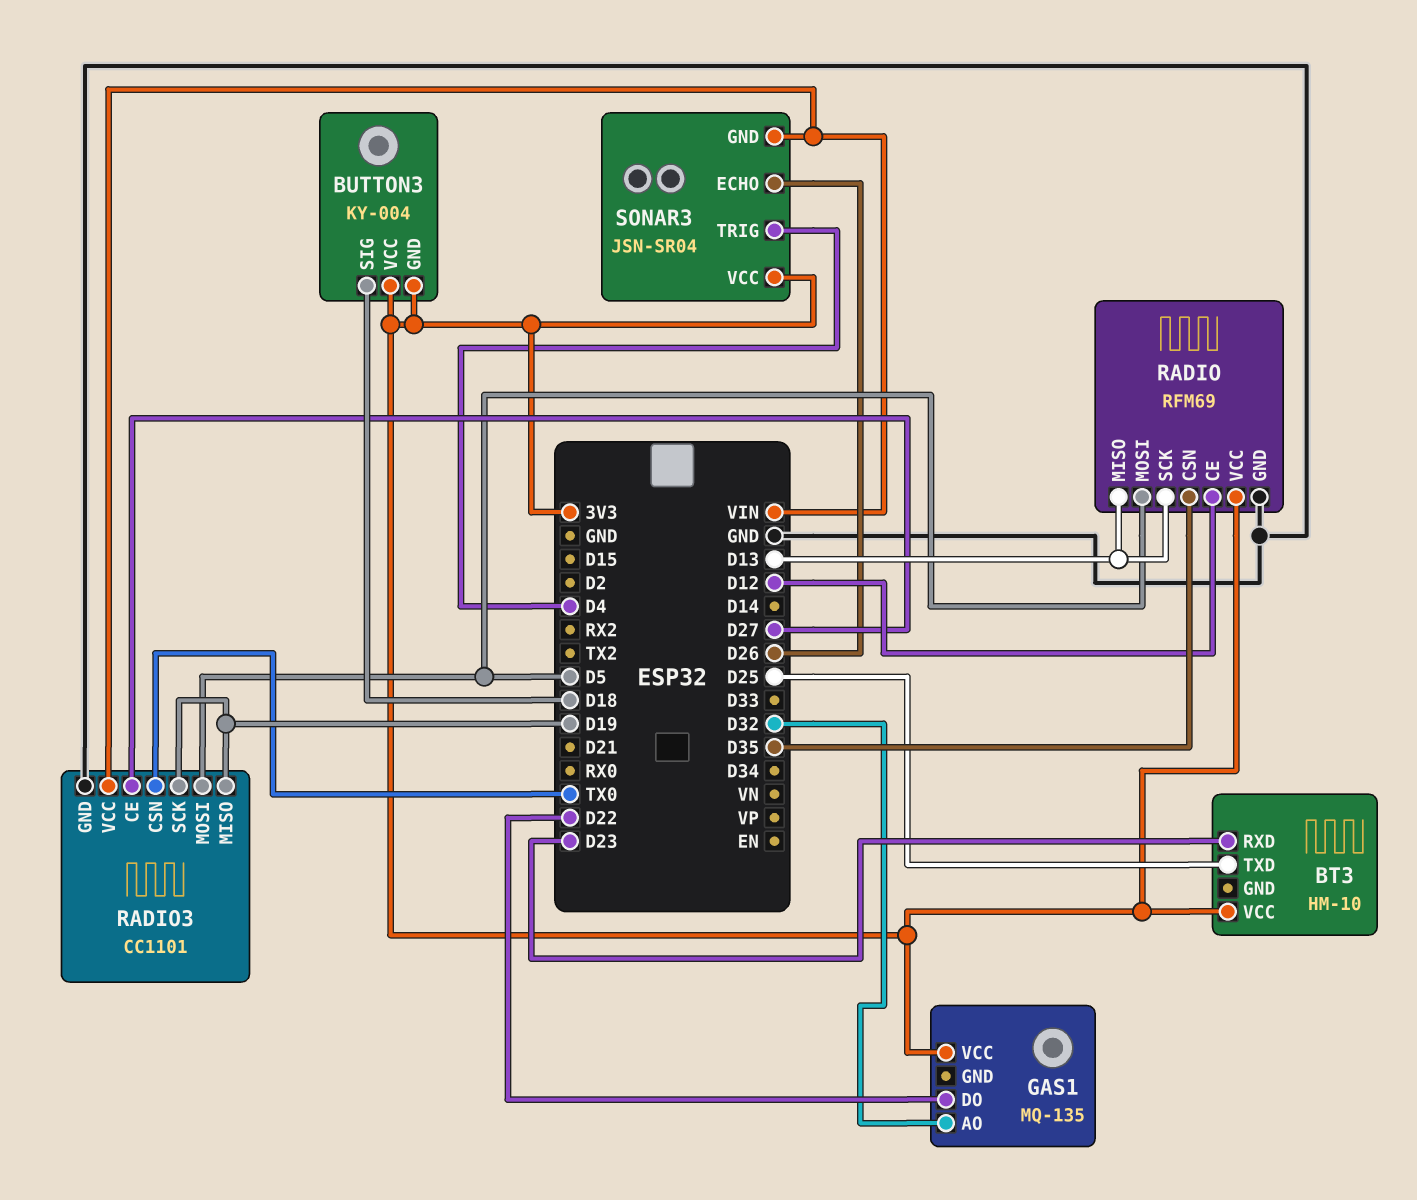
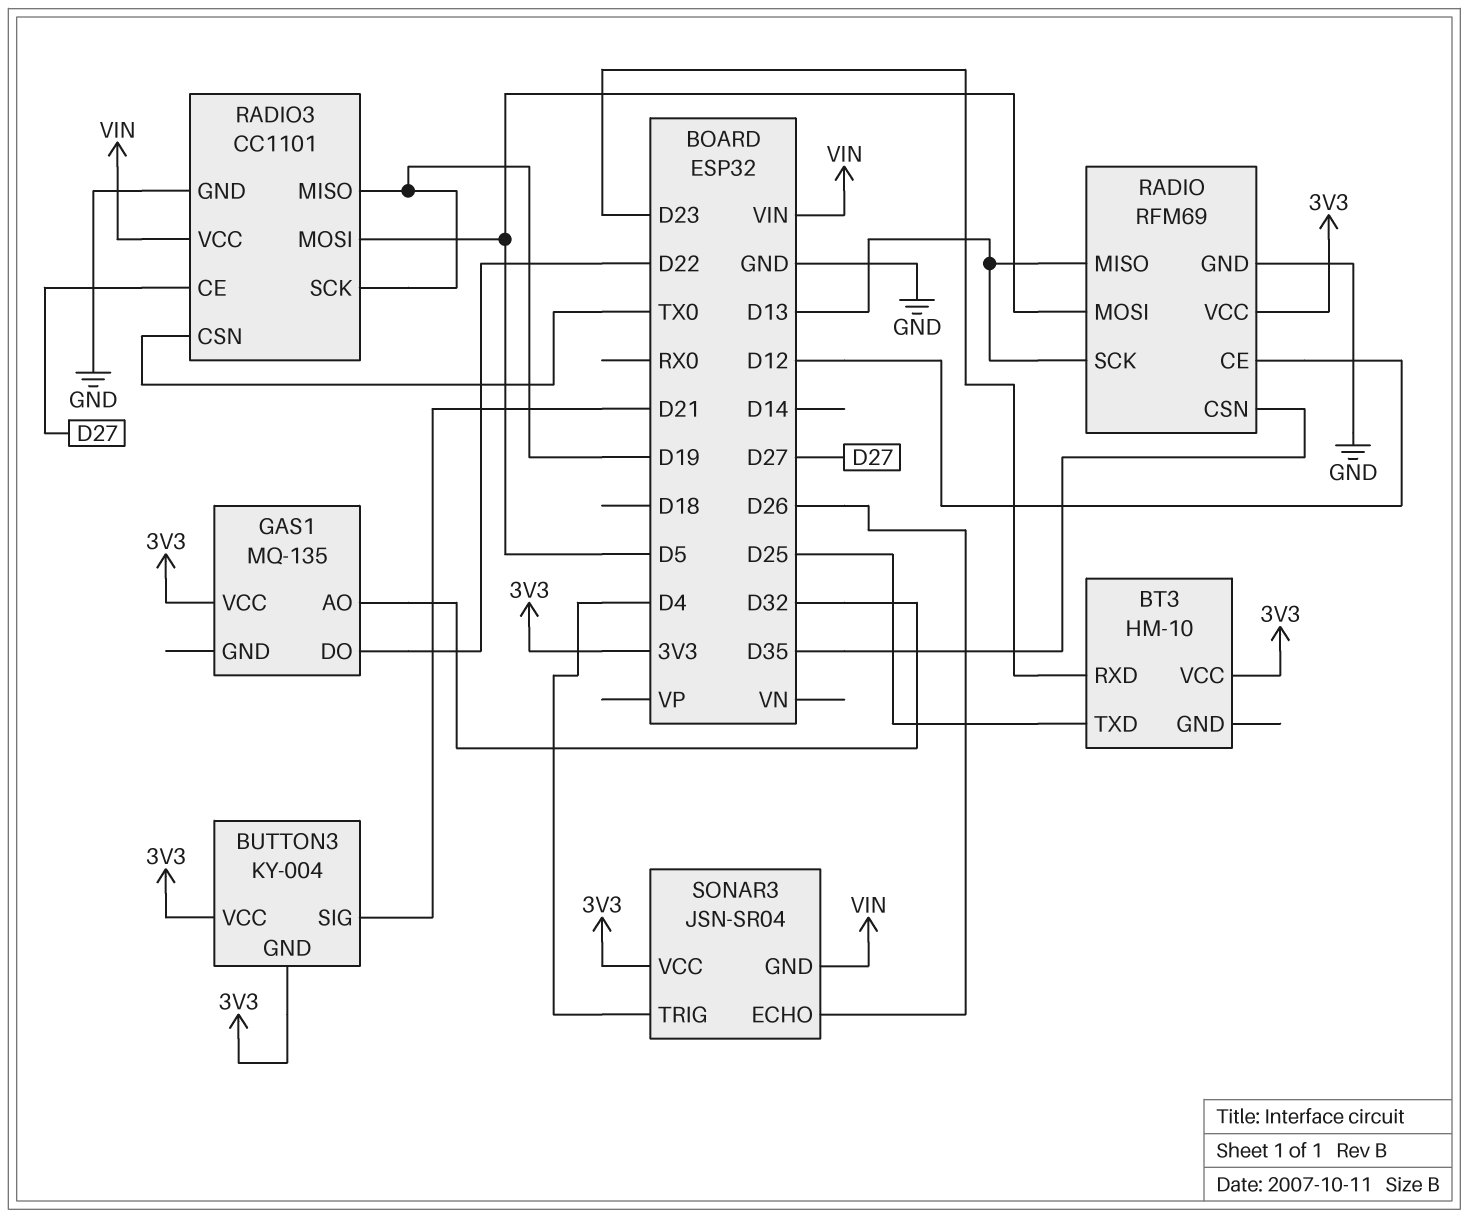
BUTTON3 pin SIG: D18 -> D21

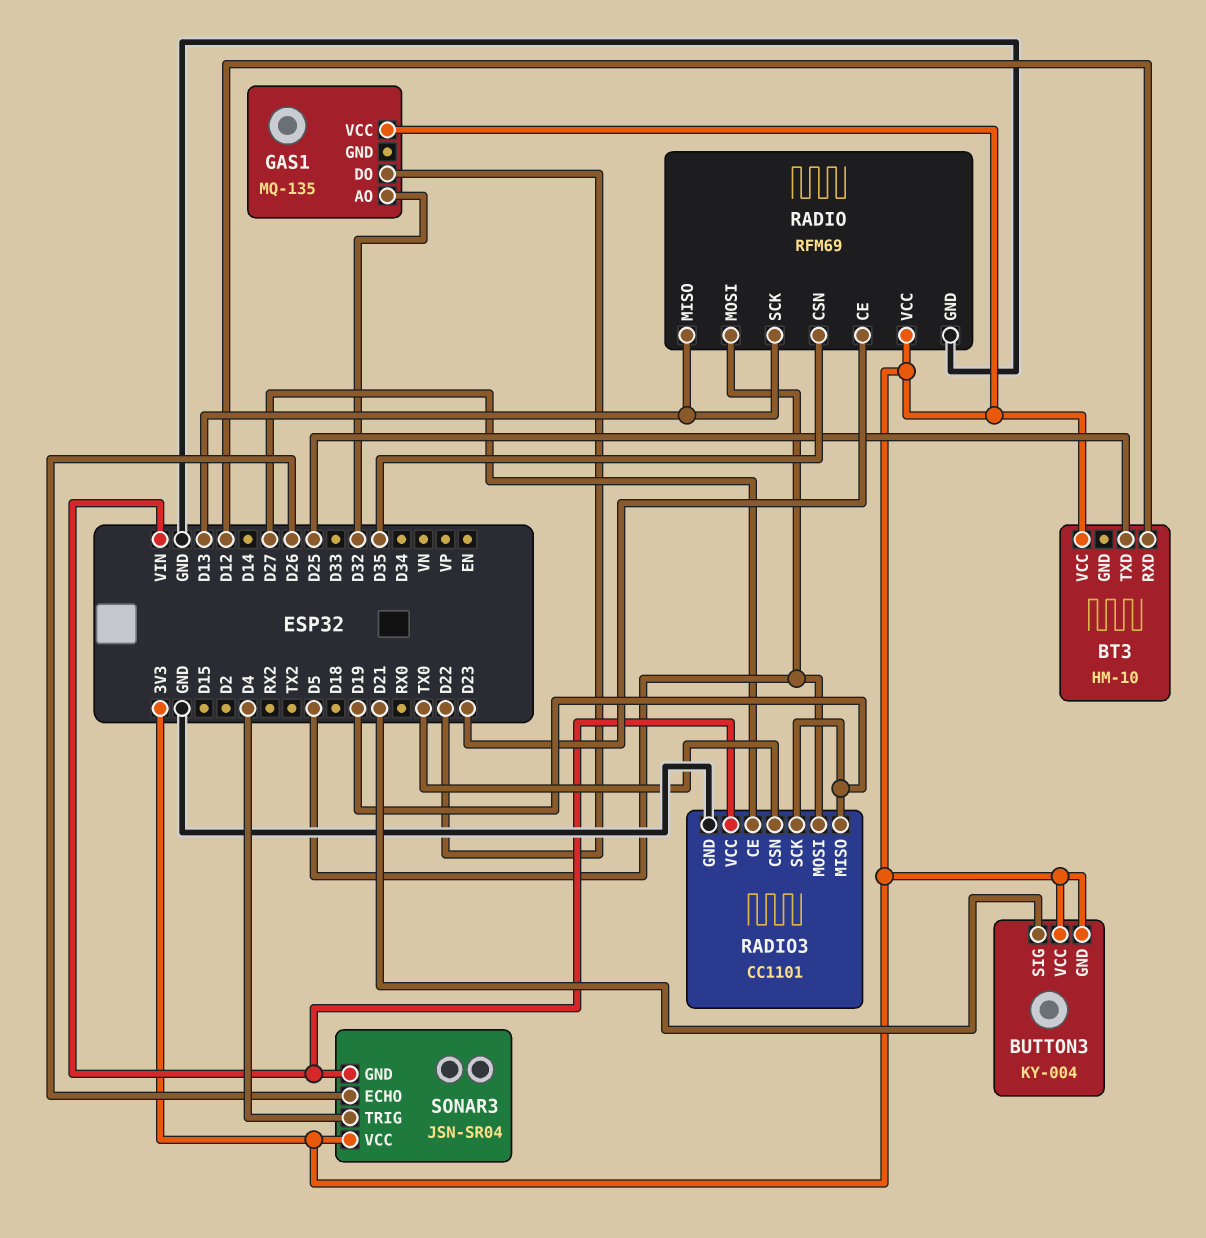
BT3 pin RXD: D23 -> D12
RADIO pin CE: D12 -> D23

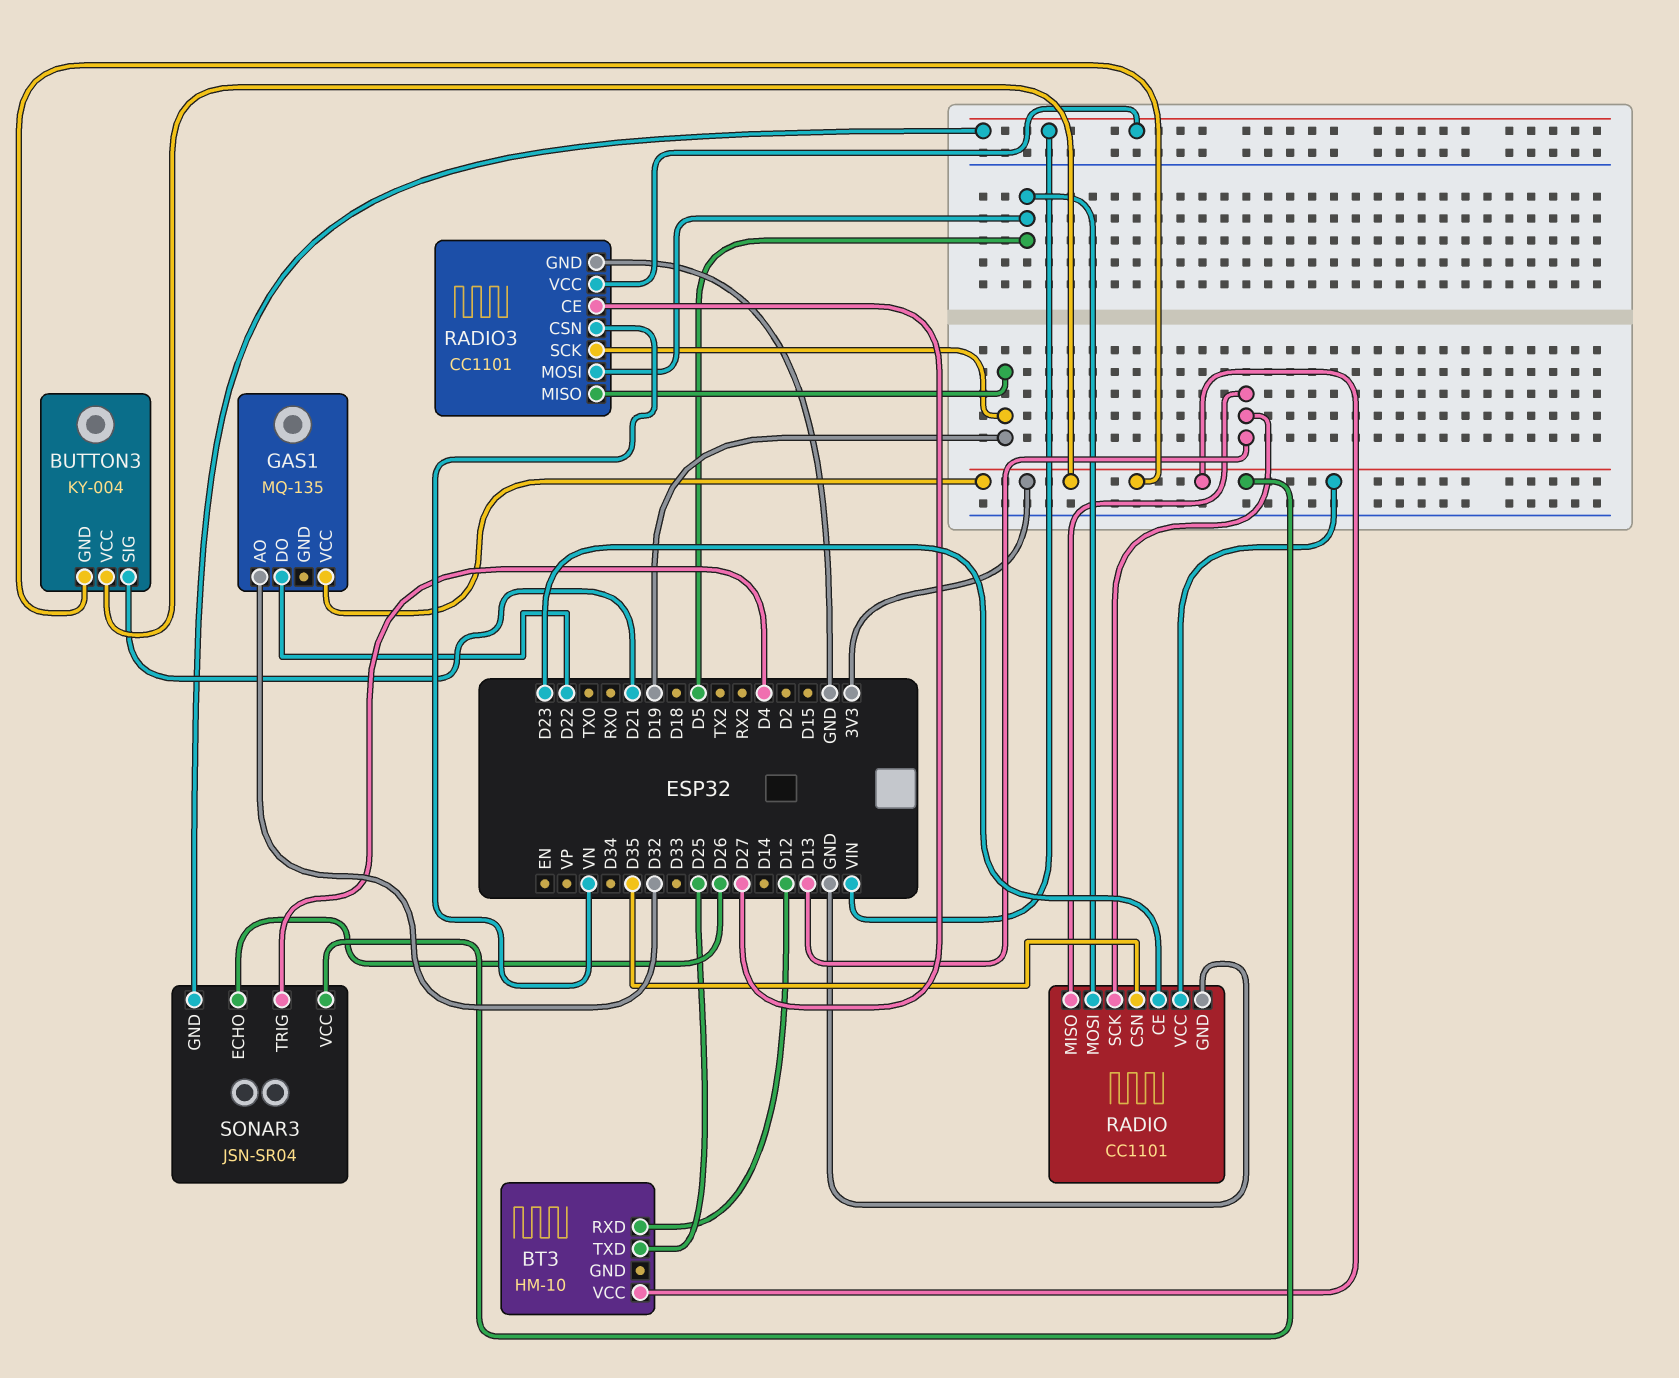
RADIO: RFM69 -> CC1101
RADIO3 pin CSN: TX0 -> VN

